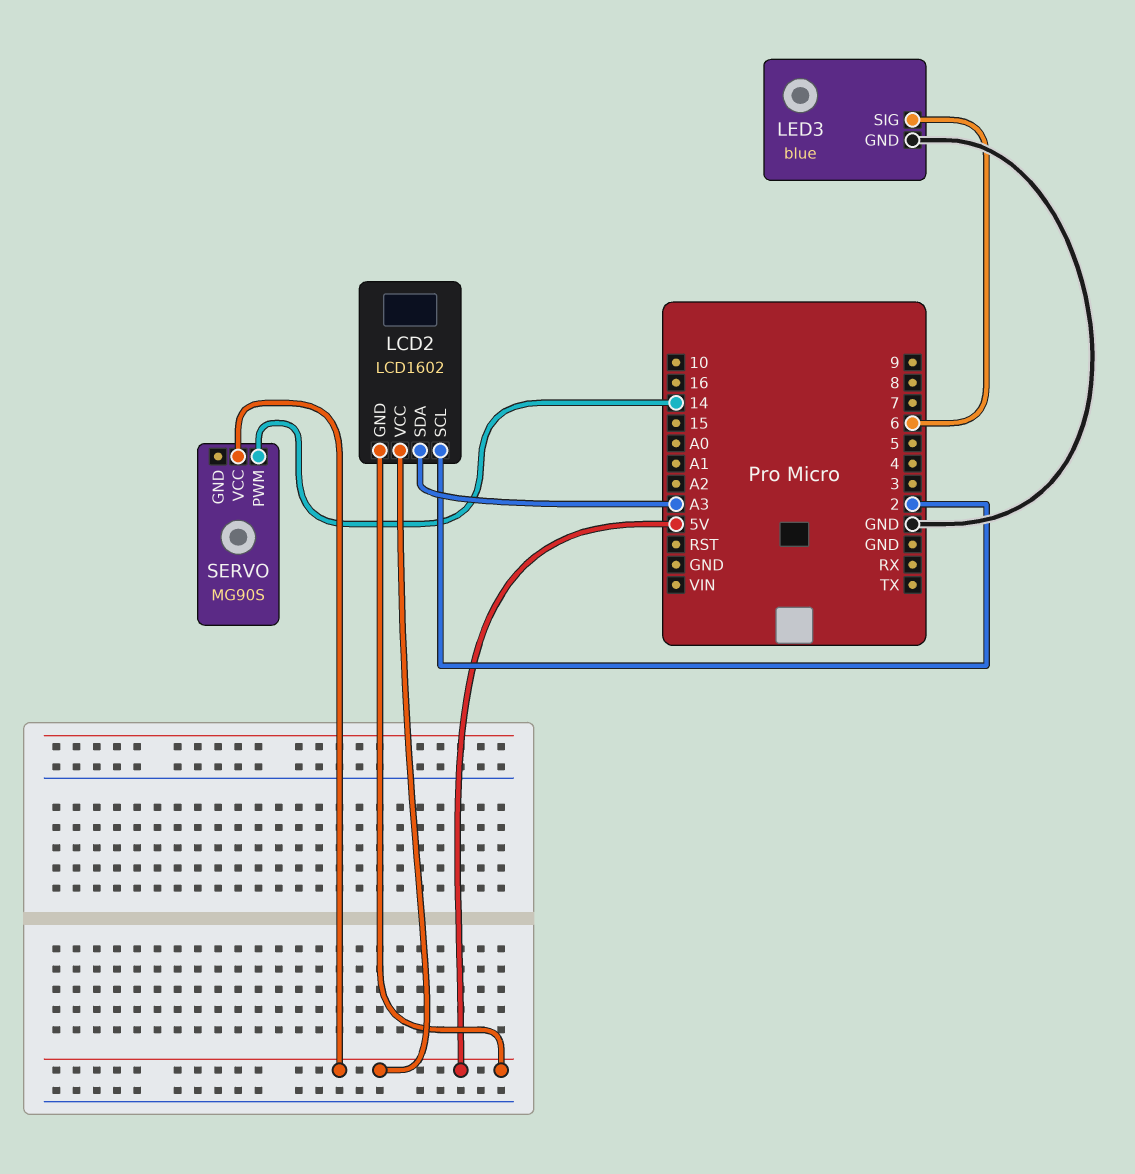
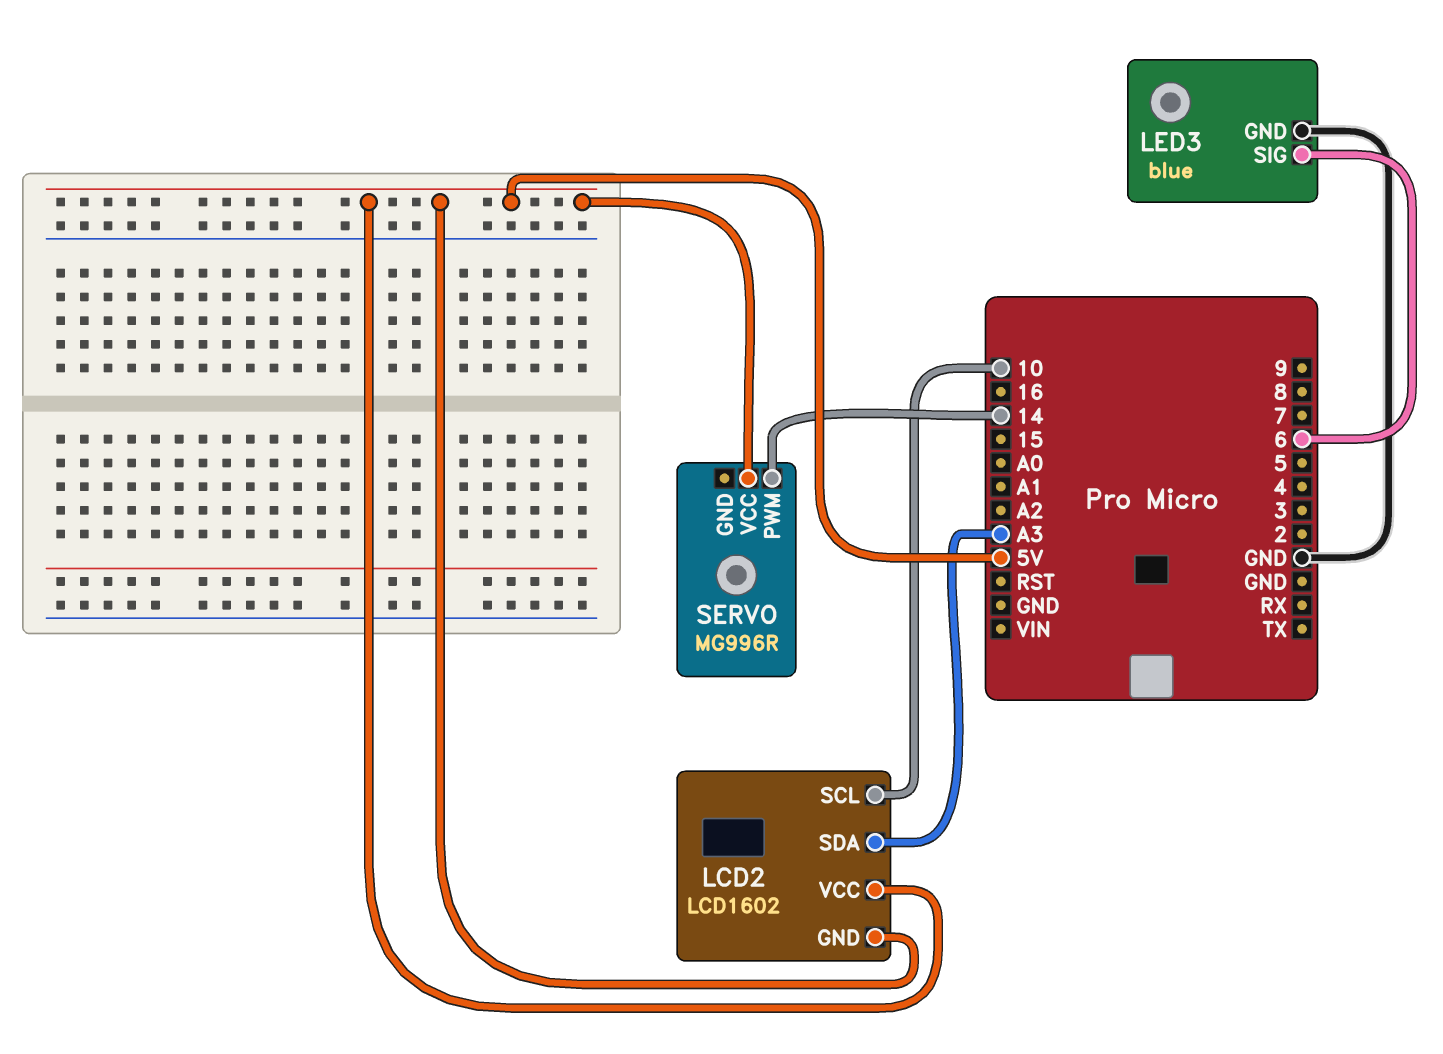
LCD2 pin SCL: 2 -> 10
SERVO: MG90S -> MG996R

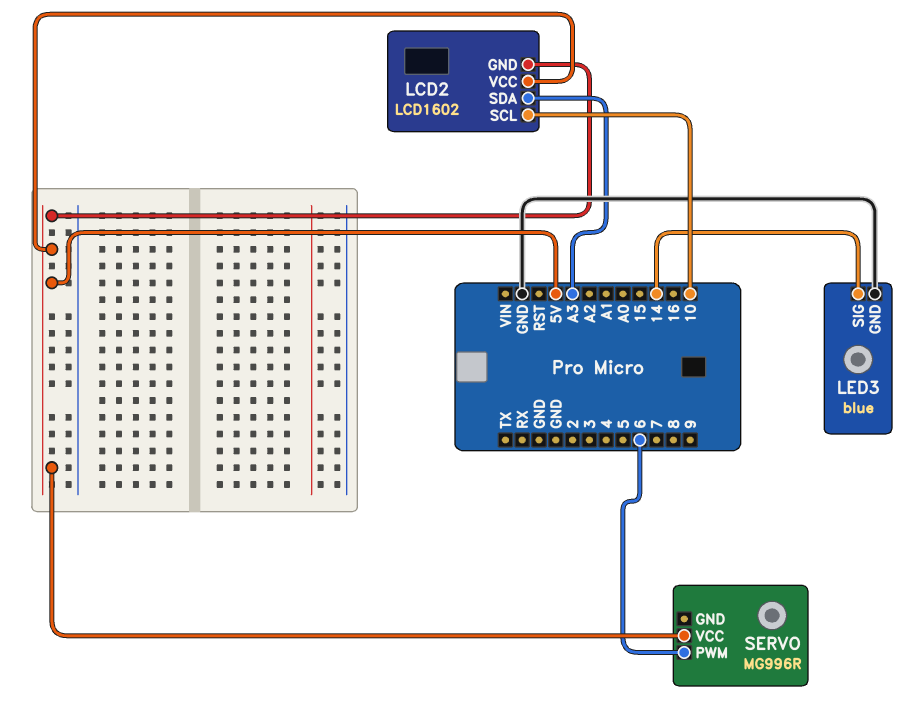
LED3 pin SIG: 6 -> 14
SERVO pin PWM: 14 -> 6

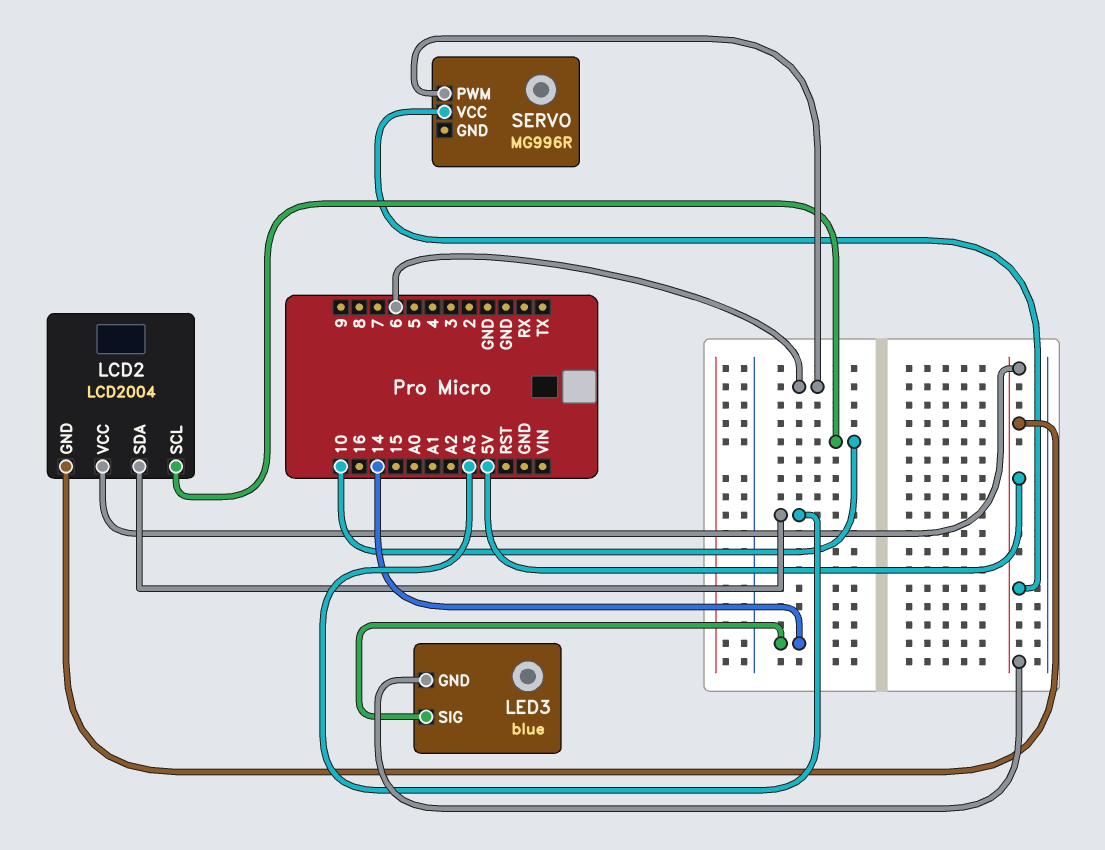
LCD2: LCD1602 -> LCD2004
LED3 pin GND: GND -> 5V

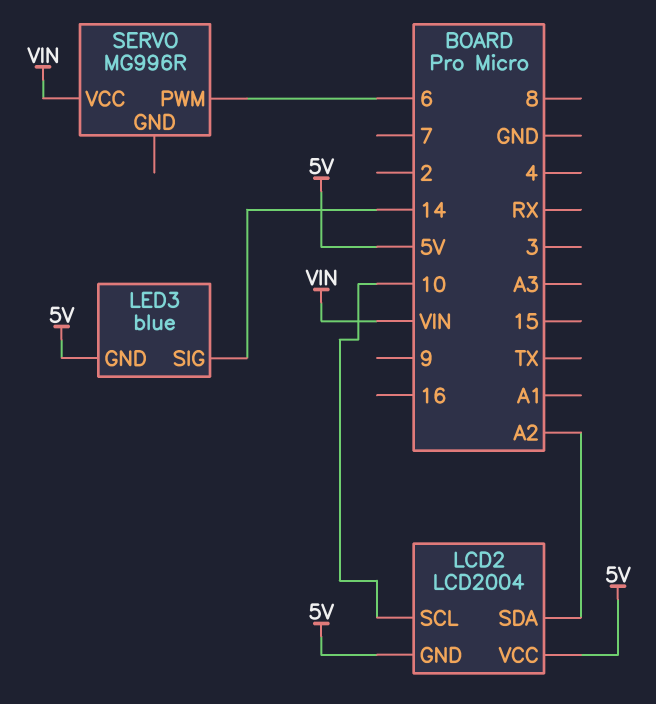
LCD2 pin SDA: A3 -> A2
SERVO pin VCC: 5V -> VIN

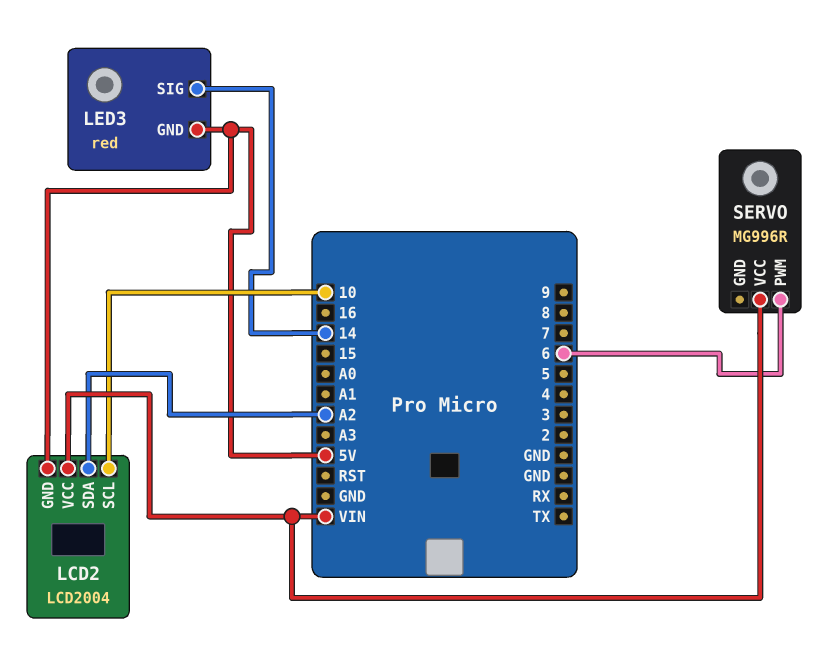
LCD2 pin VCC: 5V -> VIN
LED3: blue -> red

